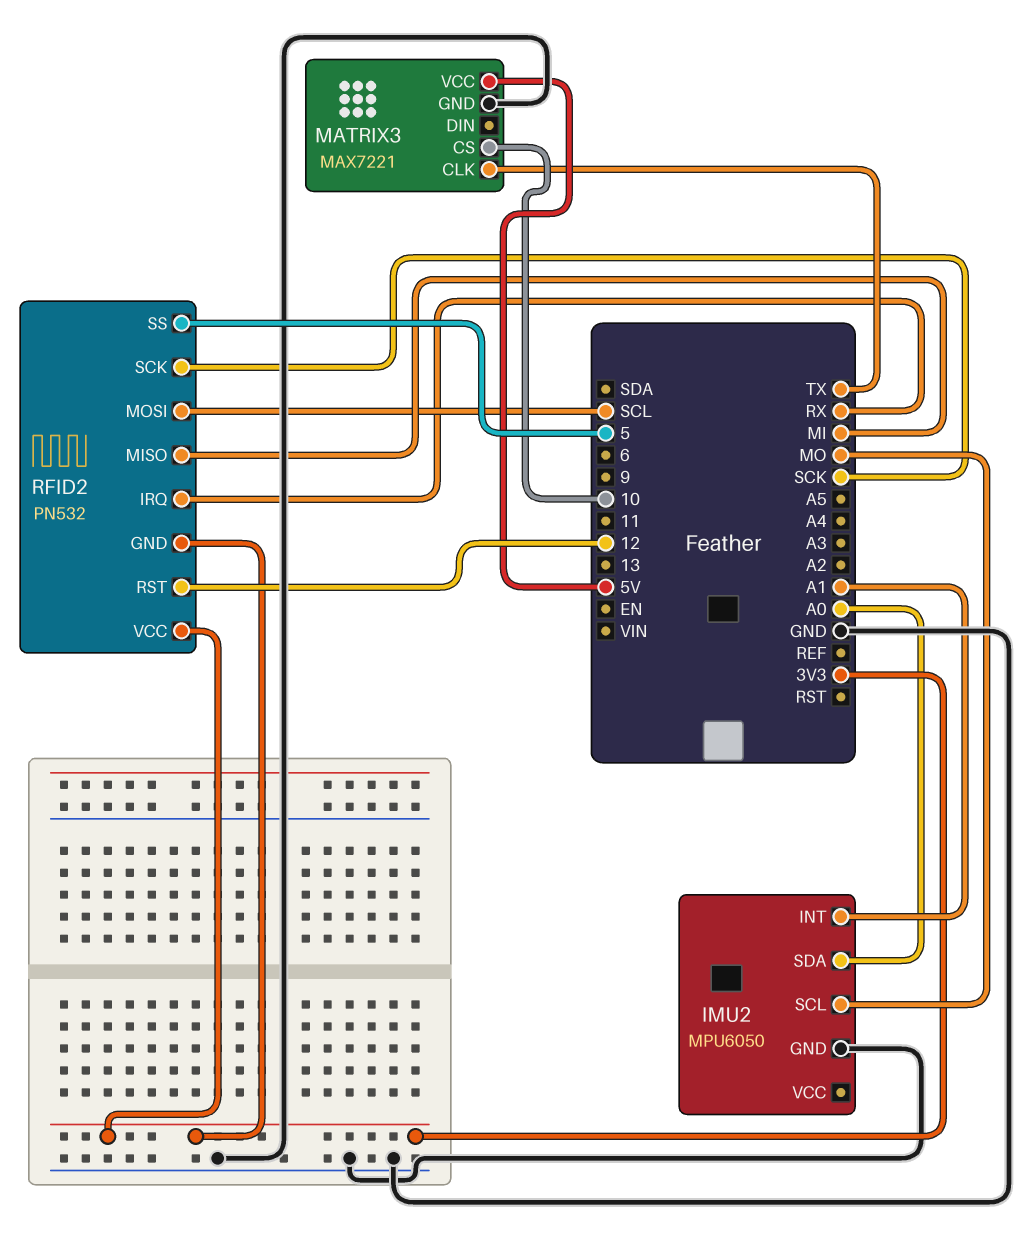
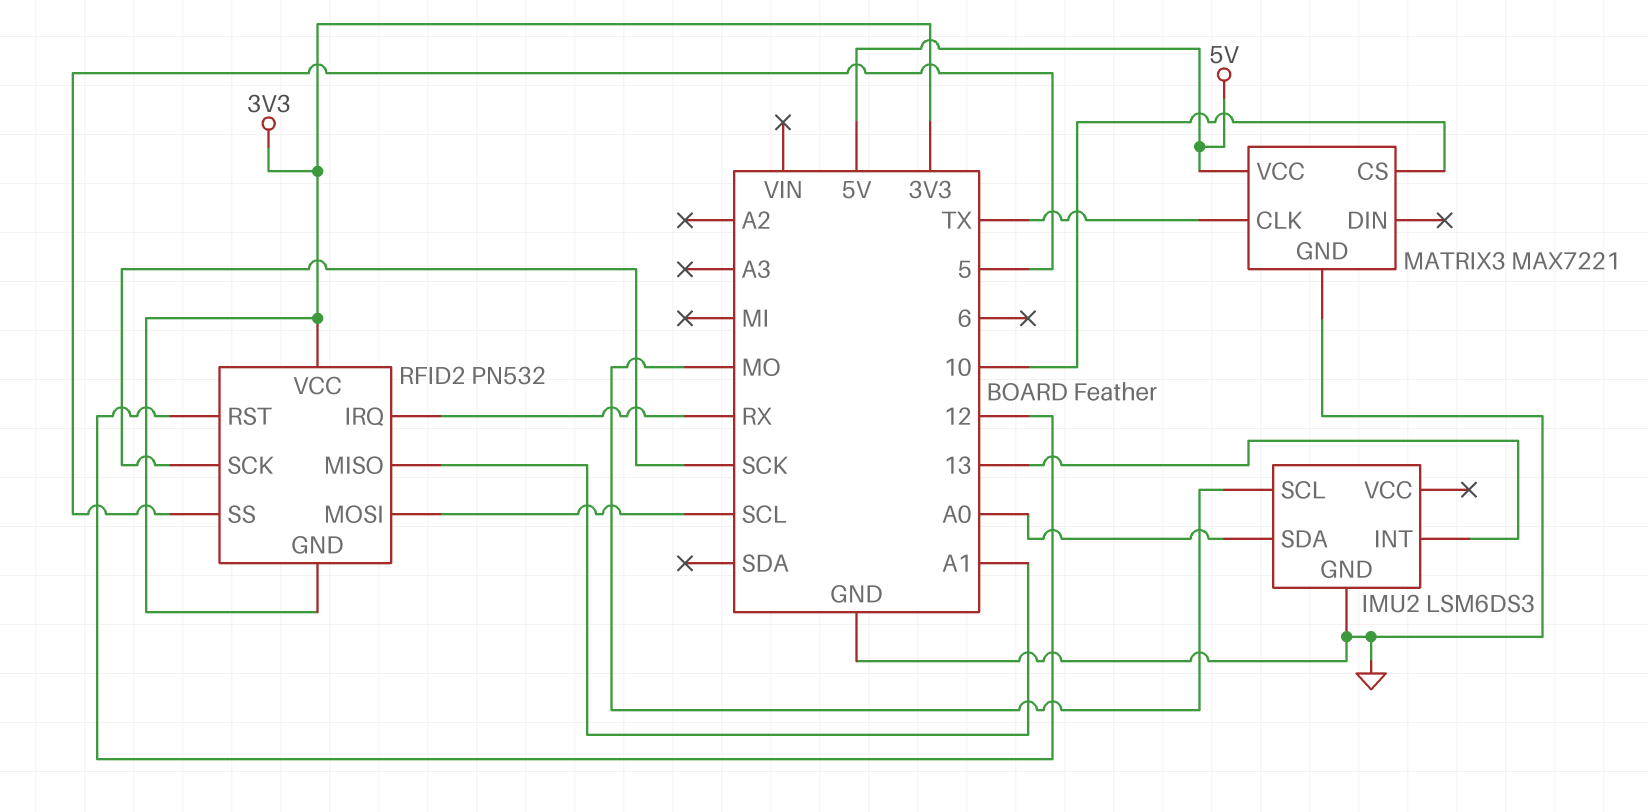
IMU2: MPU6050 -> LSM6DS3
IMU2 pin INT: A1 -> 13
RFID2 pin MISO: MI -> A1

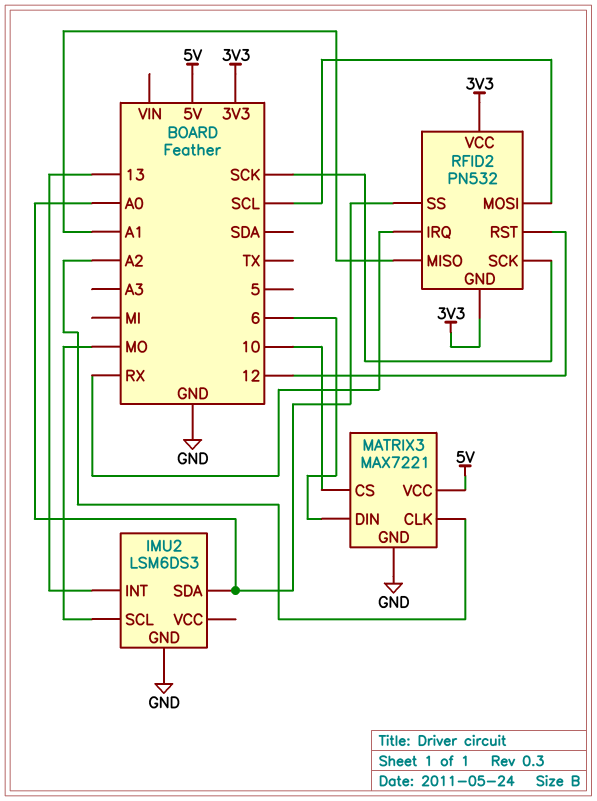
MATRIX3 pin CLK: TX -> A2
MATRIX3 pin DIN: none -> 6
RFID2 pin SS: 5 -> A0

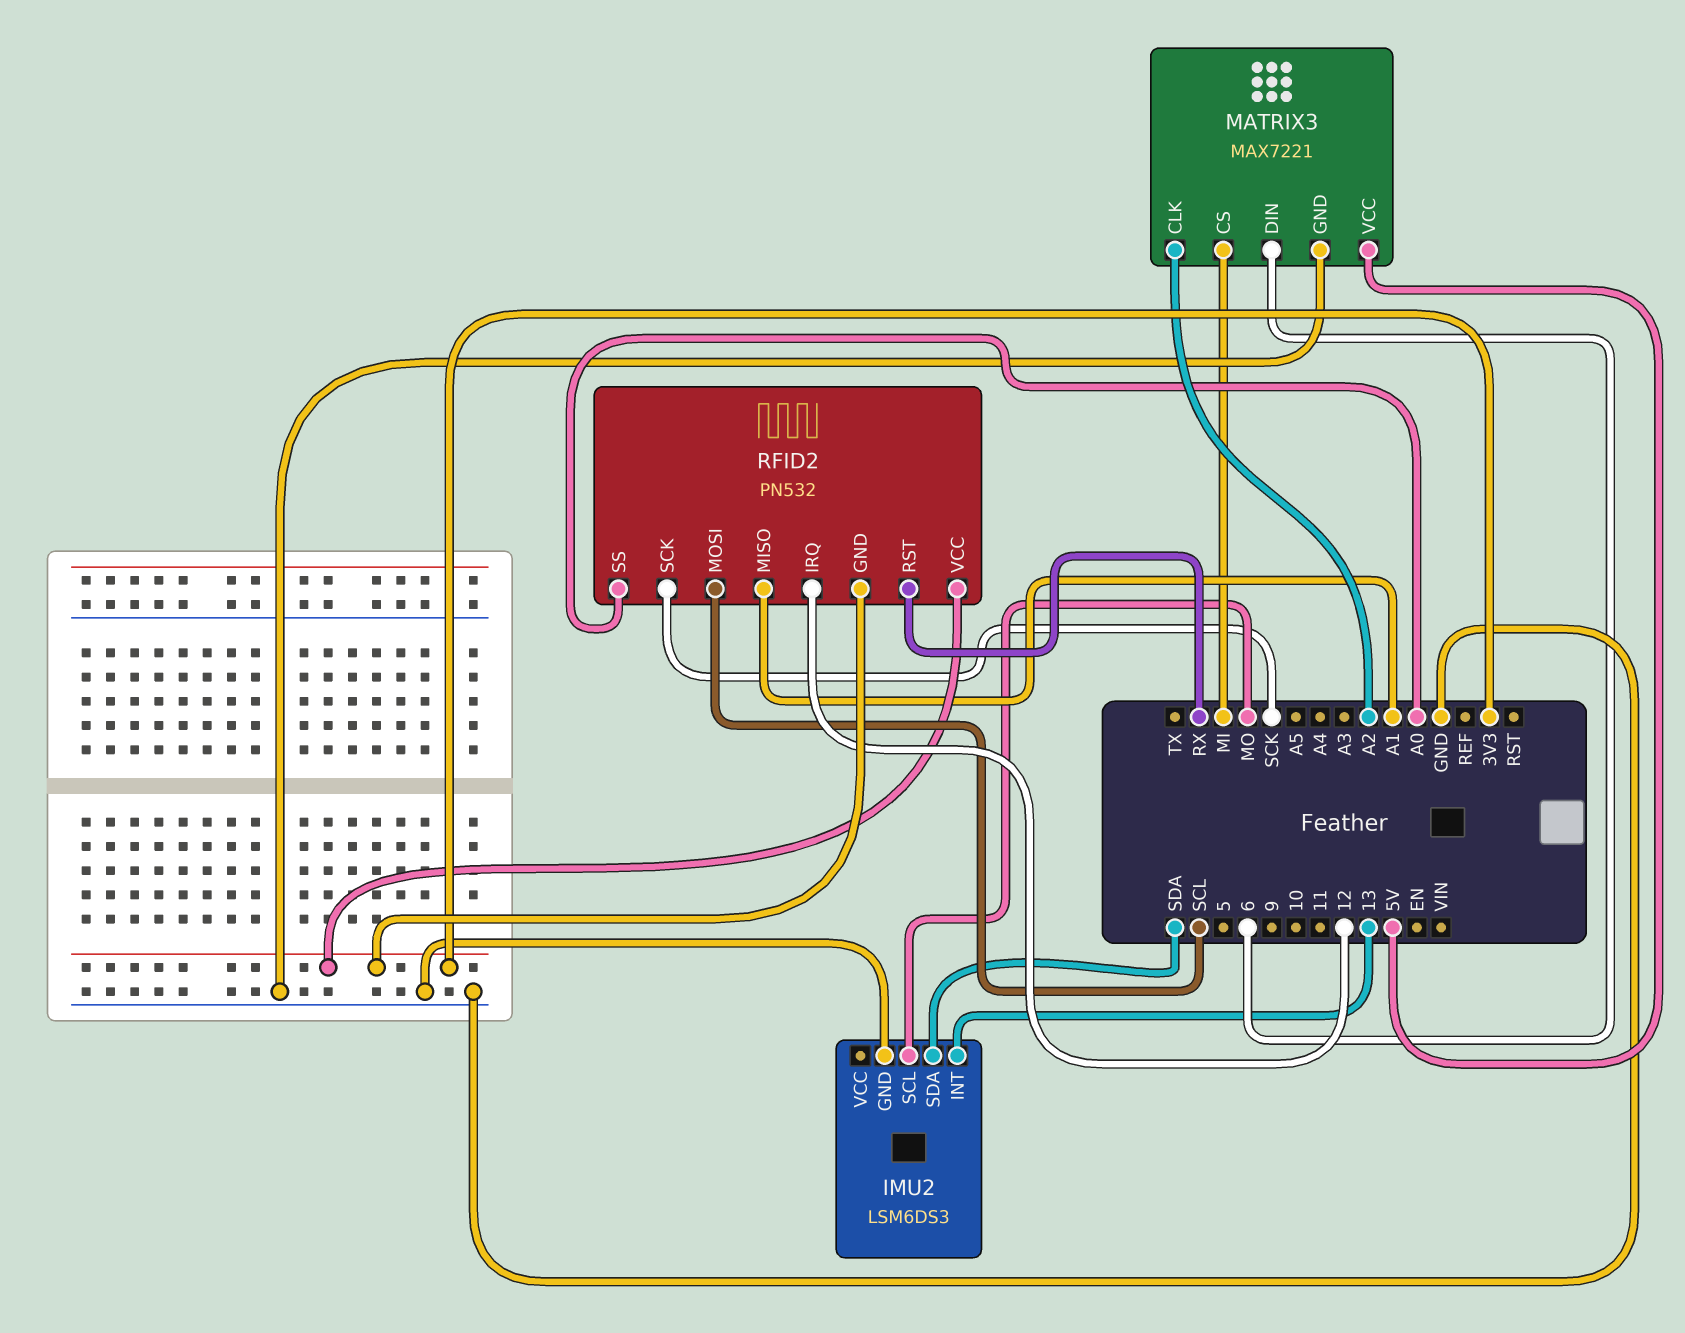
IMU2 pin SDA: A0 -> SDA
MATRIX3 pin CS: 10 -> MI
RFID2 pin IRQ: RX -> 12
RFID2 pin RST: 12 -> RX

